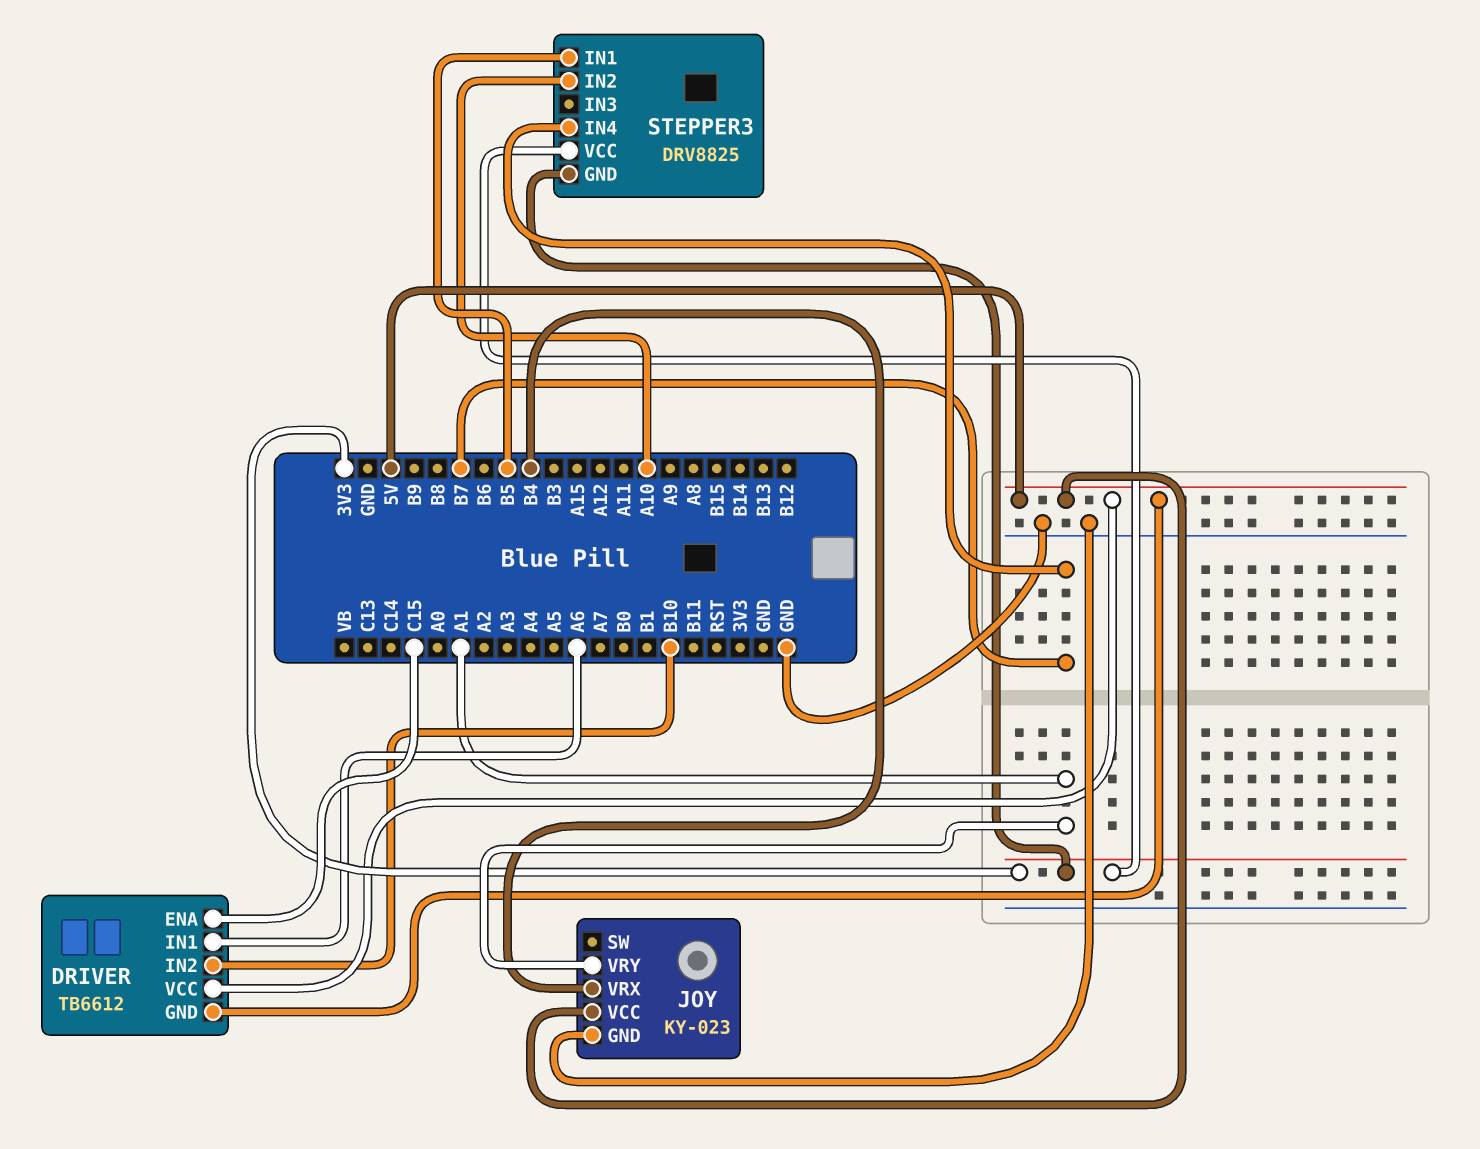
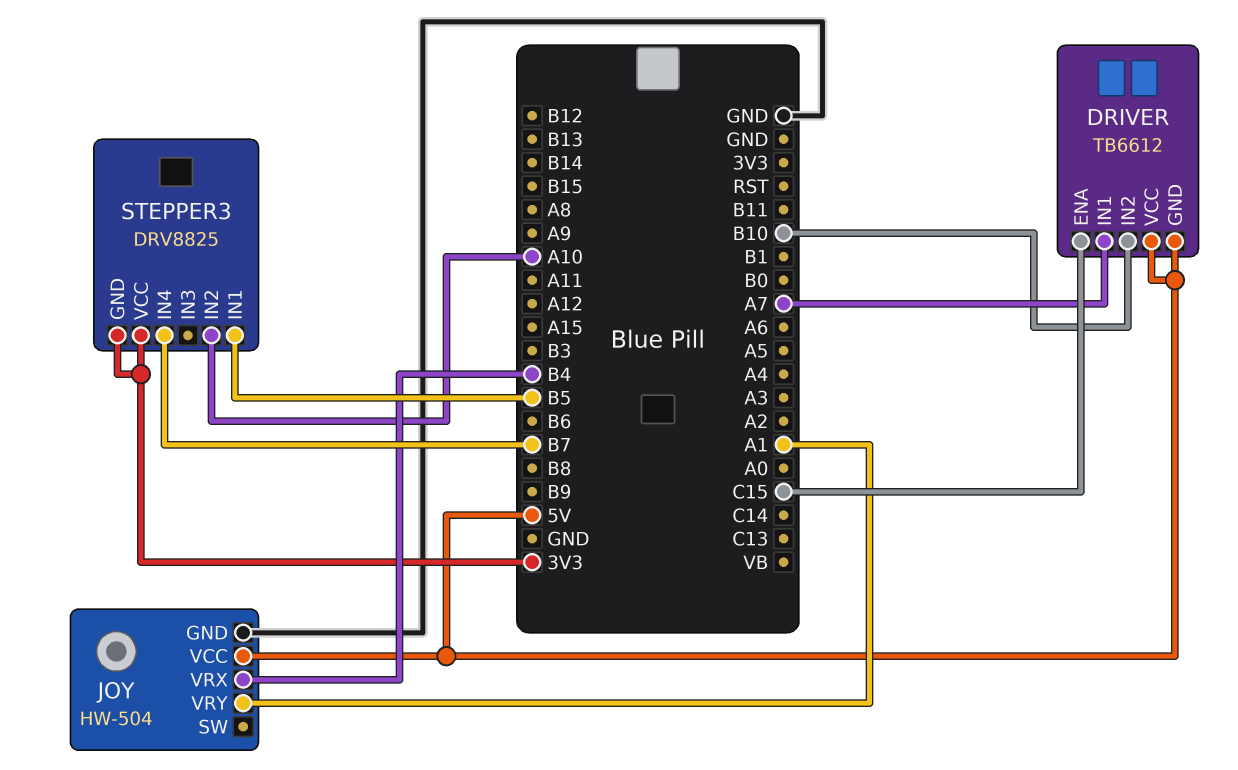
DRIVER pin IN1: A6 -> A7
JOY: KY-023 -> HW-504

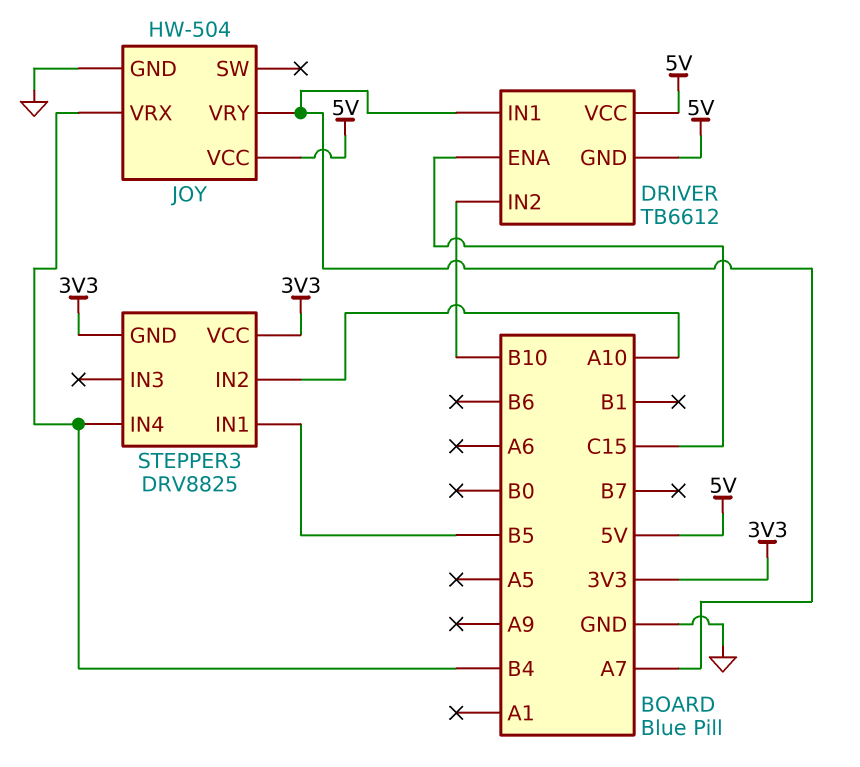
JOY pin VRY: A1 -> A7
STEPPER3 pin IN4: B7 -> B4

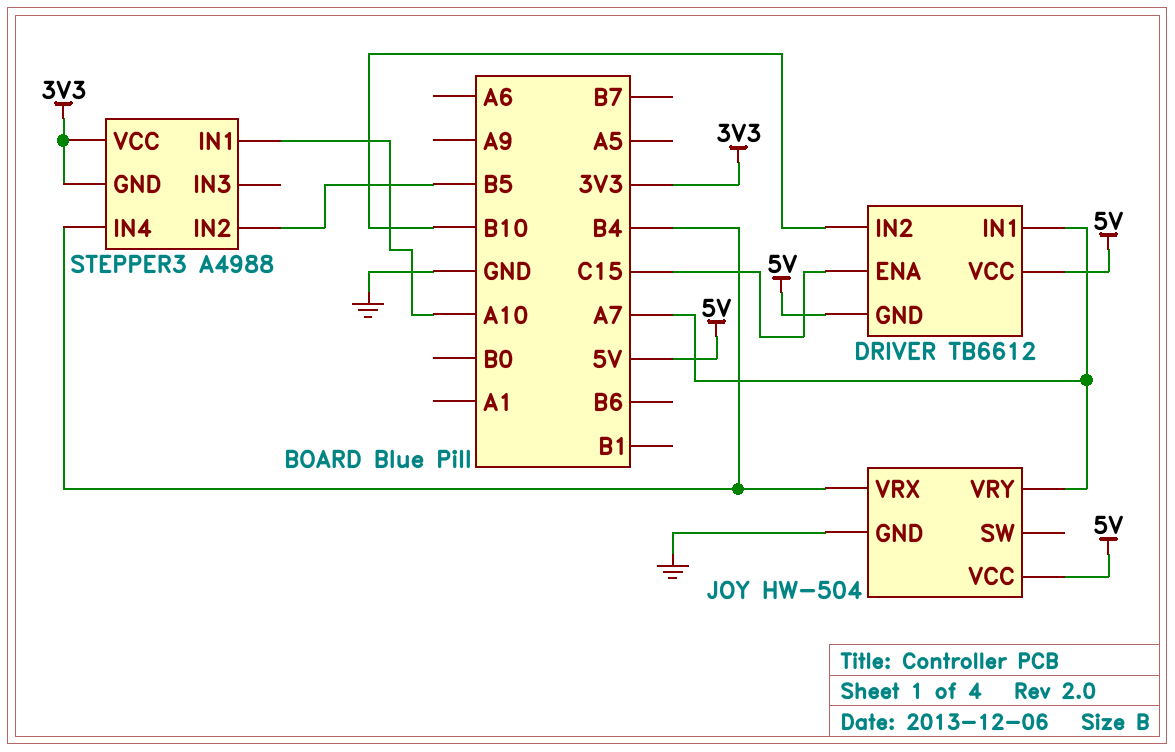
STEPPER3: DRV8825 -> A4988
STEPPER3 pin IN1: B5 -> A10
STEPPER3 pin IN2: A10 -> B5

